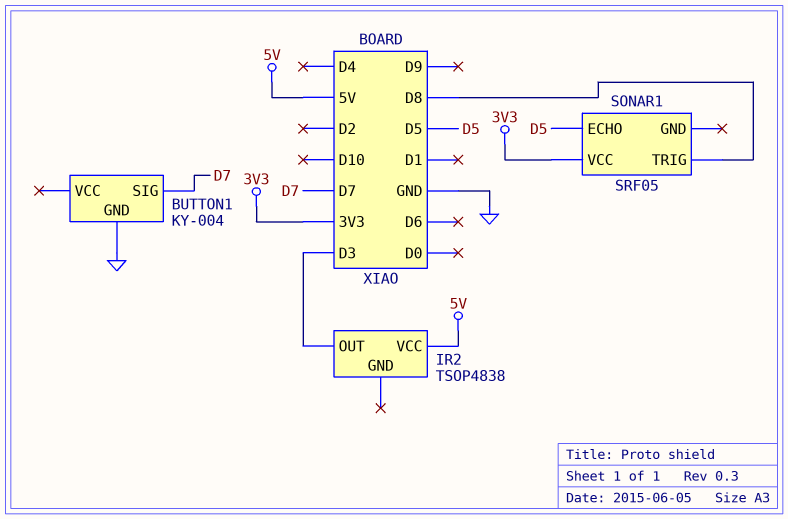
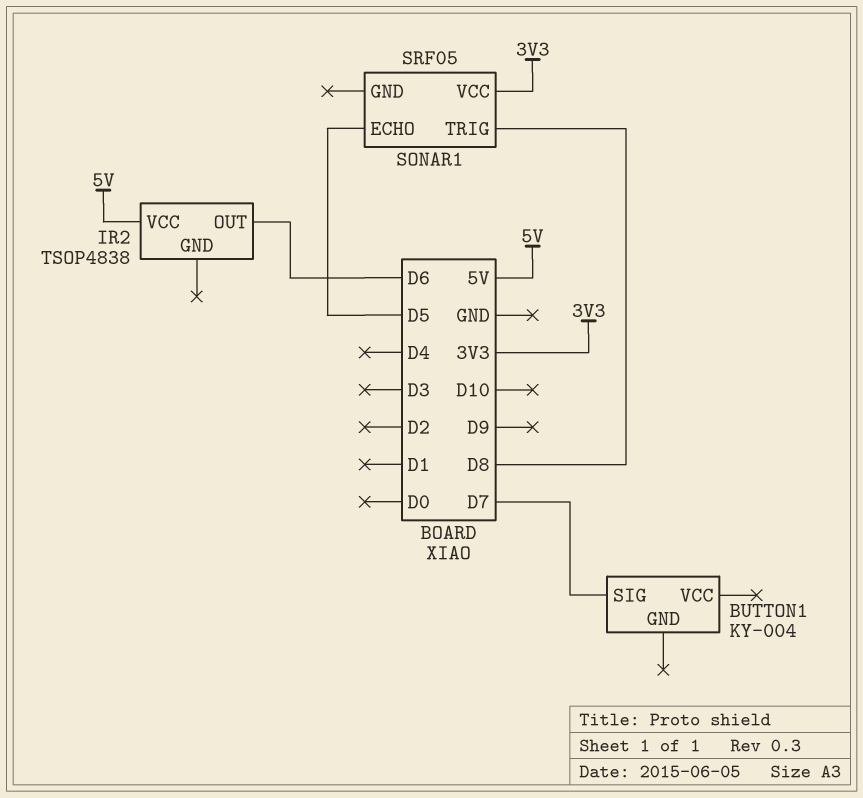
BUTTON1 pin GND: GND -> none
IR2 pin OUT: D3 -> D6

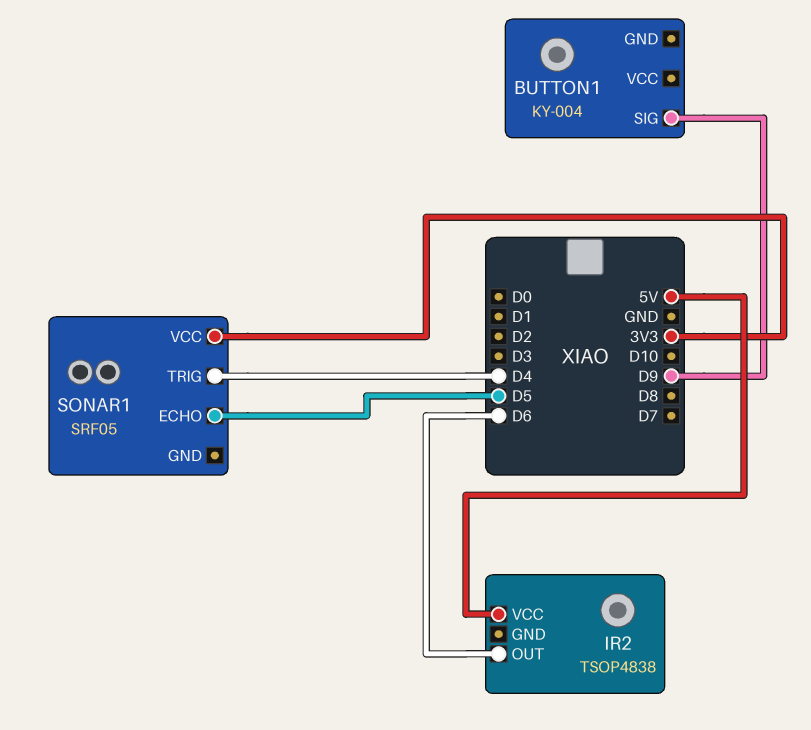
BUTTON1 pin SIG: D7 -> D9
SONAR1 pin TRIG: D8 -> D4

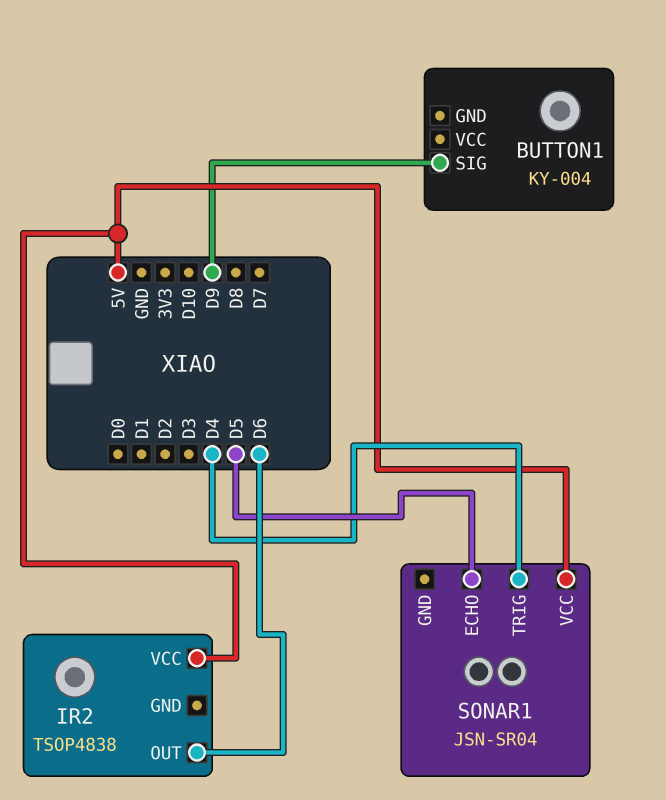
SONAR1: SRF05 -> JSN-SR04
SONAR1 pin VCC: 3V3 -> 5V

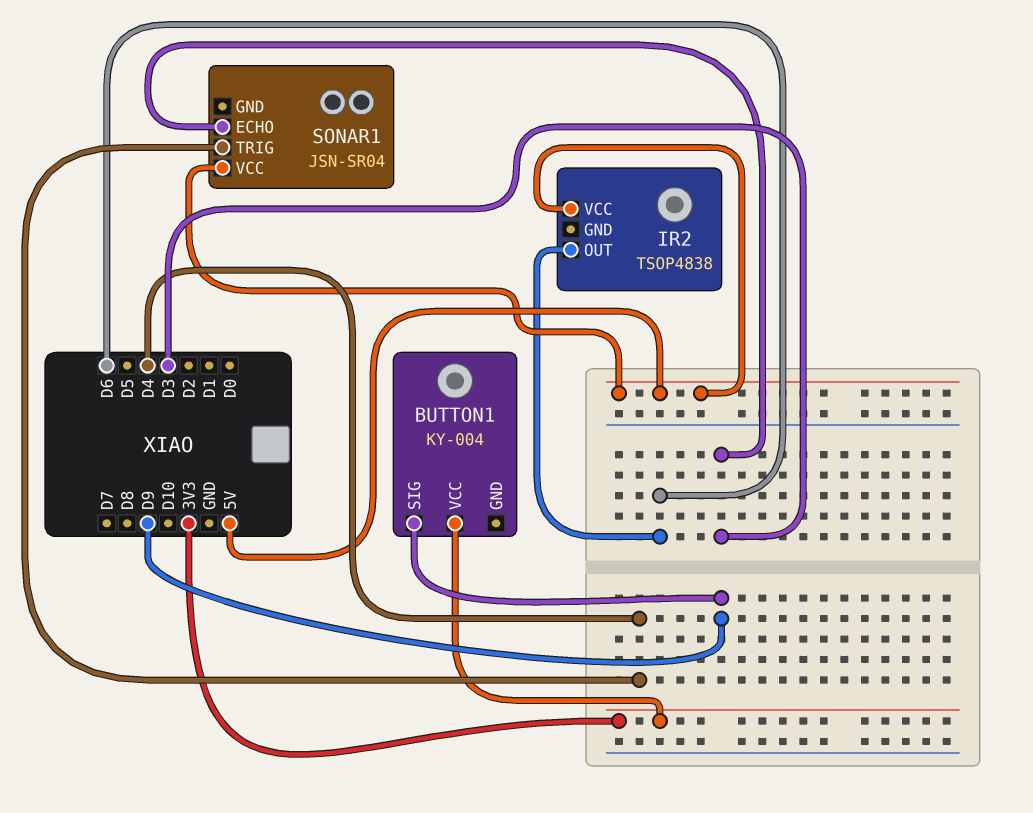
BUTTON1 pin VCC: none -> 3V3
SONAR1 pin ECHO: D5 -> D3

